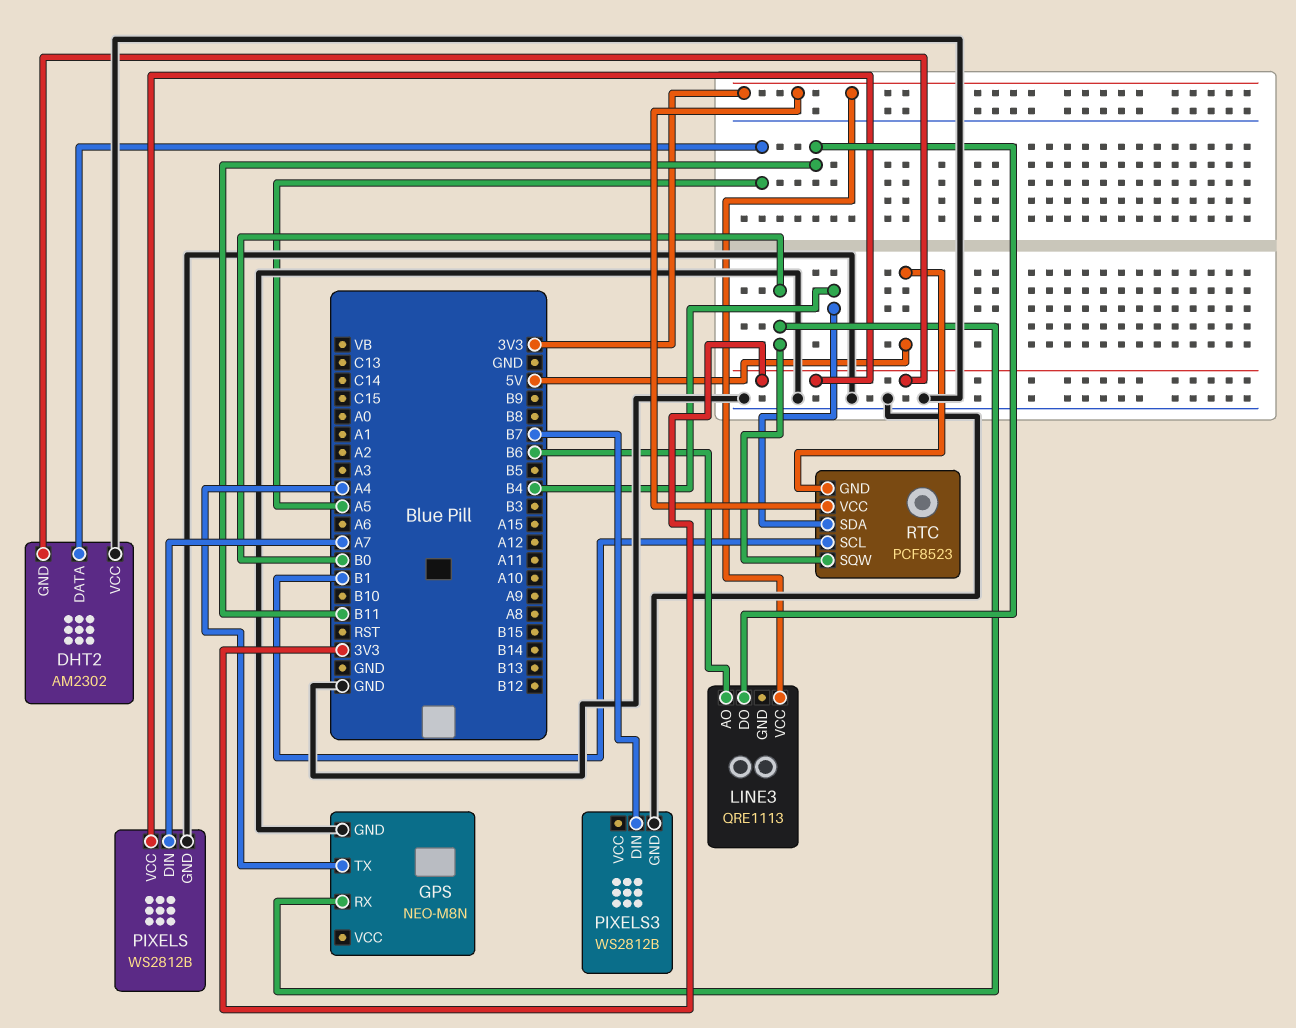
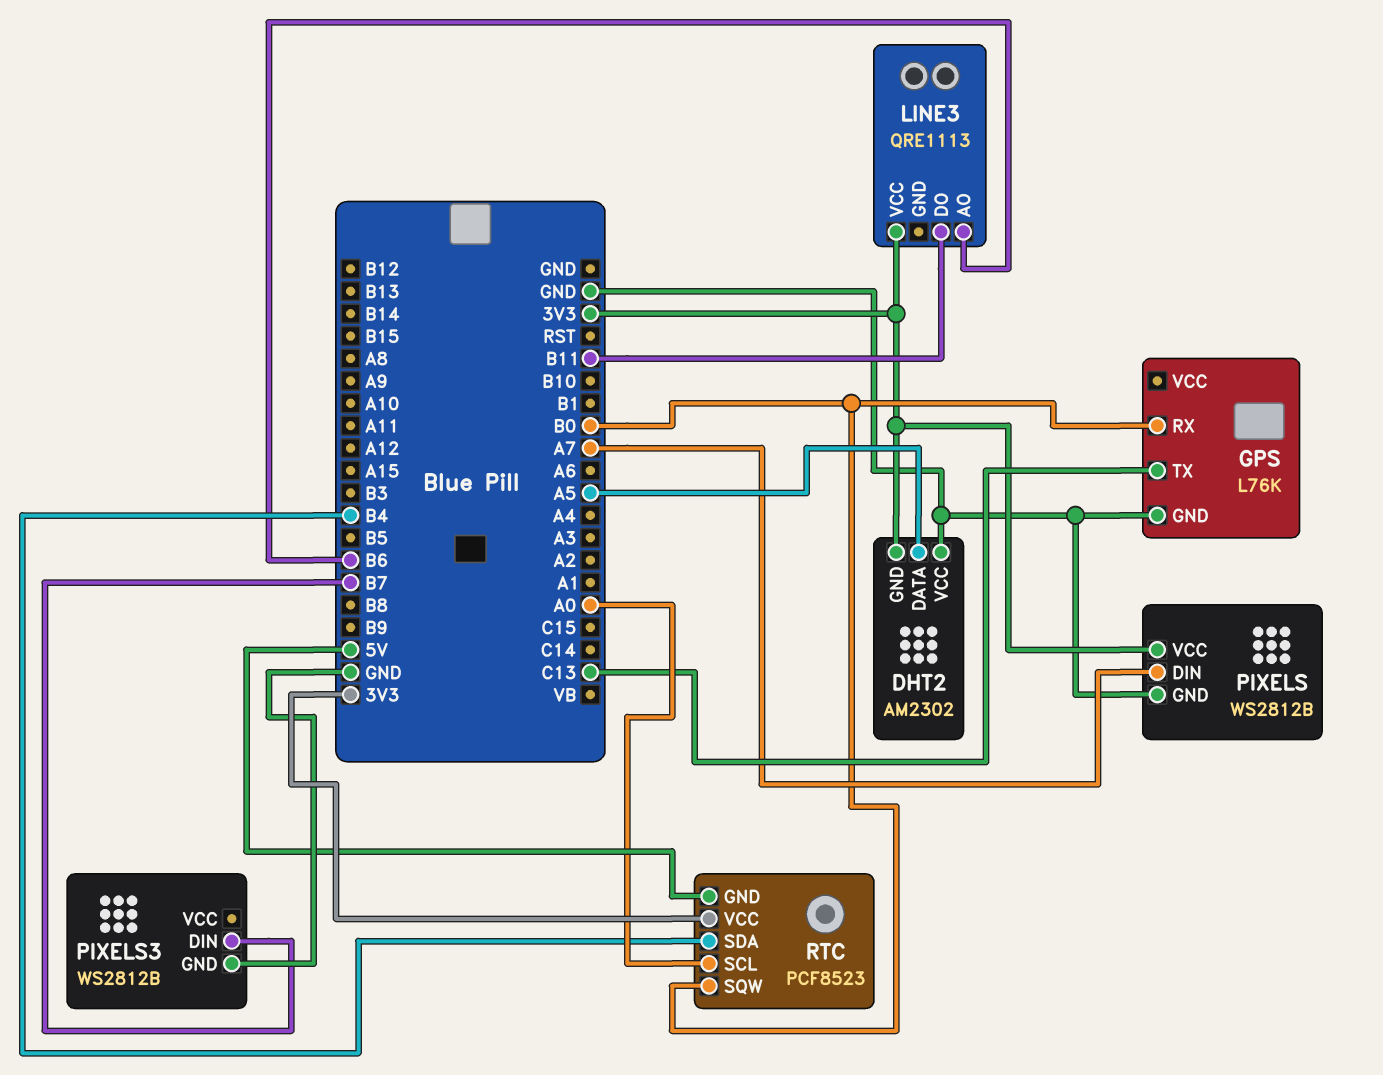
GPS: NEO-M8N -> L76K
GPS pin TX: A4 -> C13
RTC pin SCL: B1 -> A0

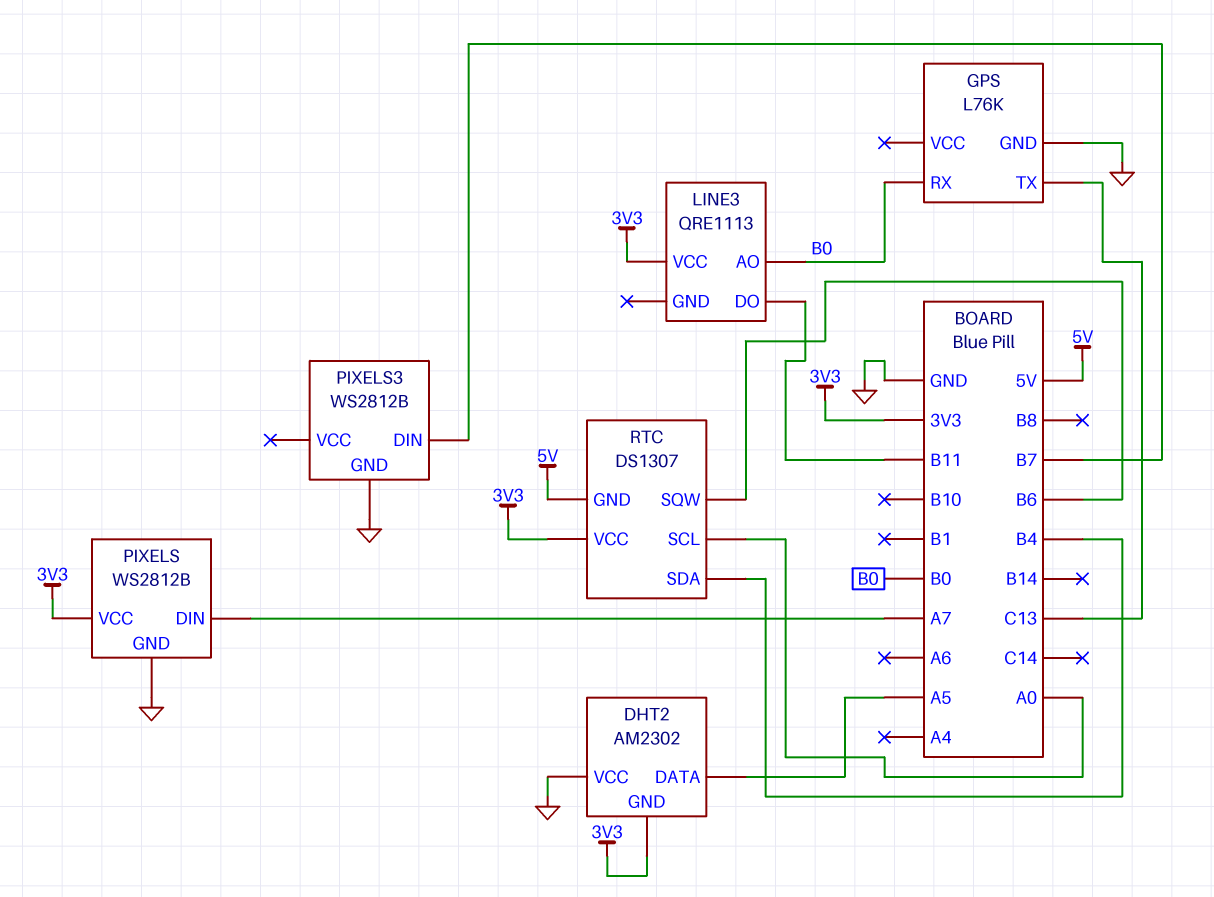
LINE3 pin AO: B6 -> B0
RTC: PCF8523 -> DS1307
RTC pin SQW: B0 -> B6

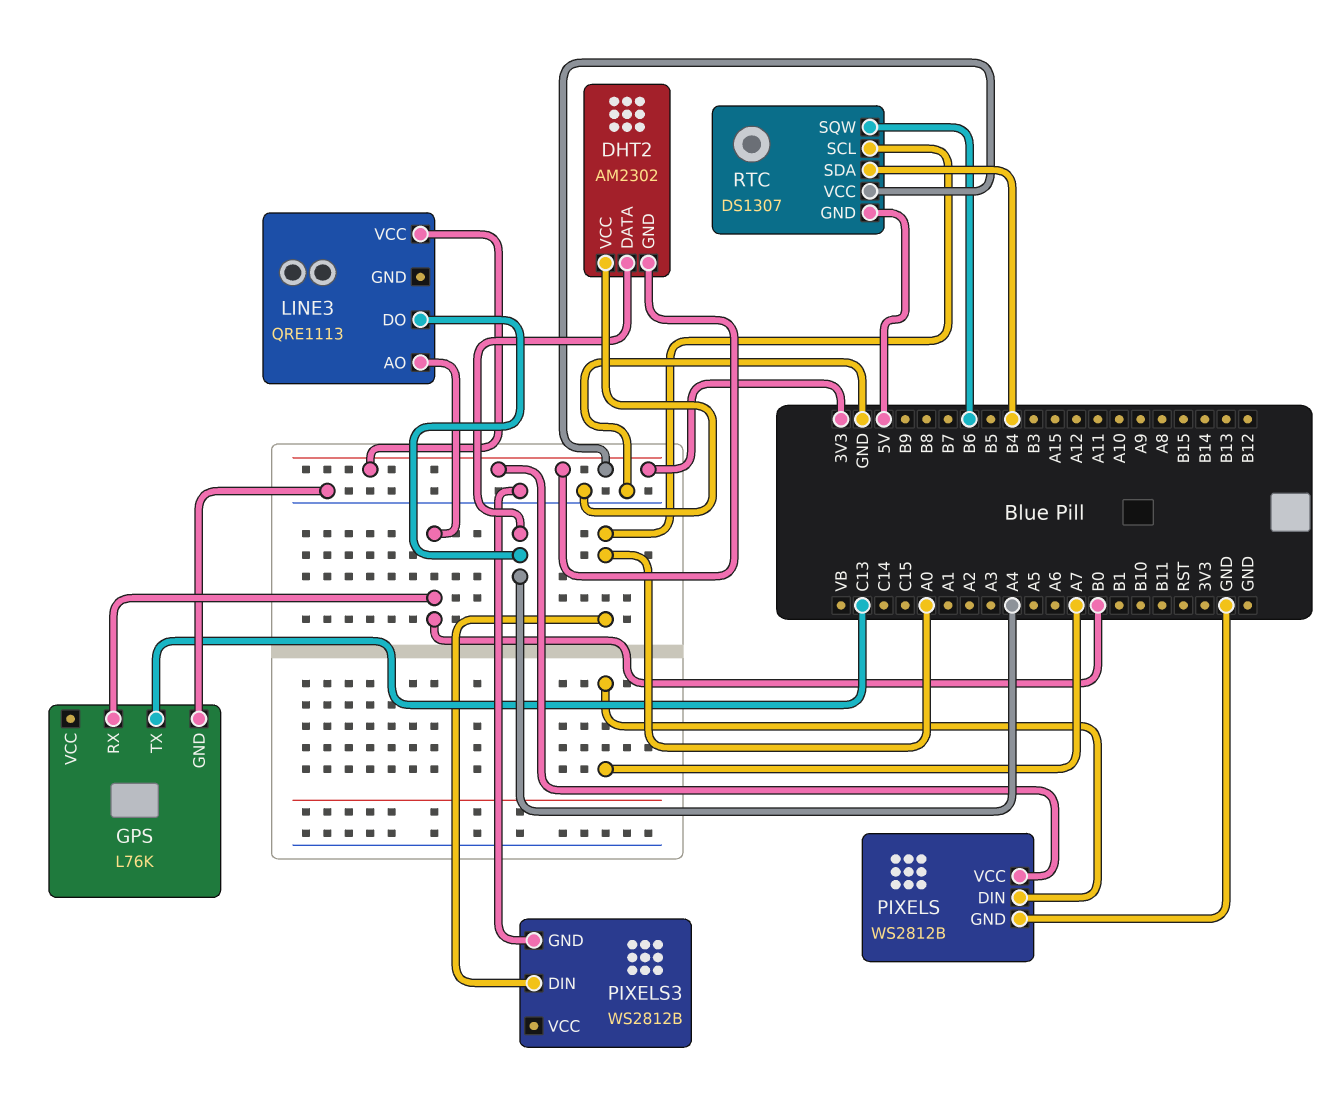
DHT2 pin DATA: A5 -> A4
LINE3 pin DO: B11 -> A4
PIXELS3 pin DIN: B7 -> A0

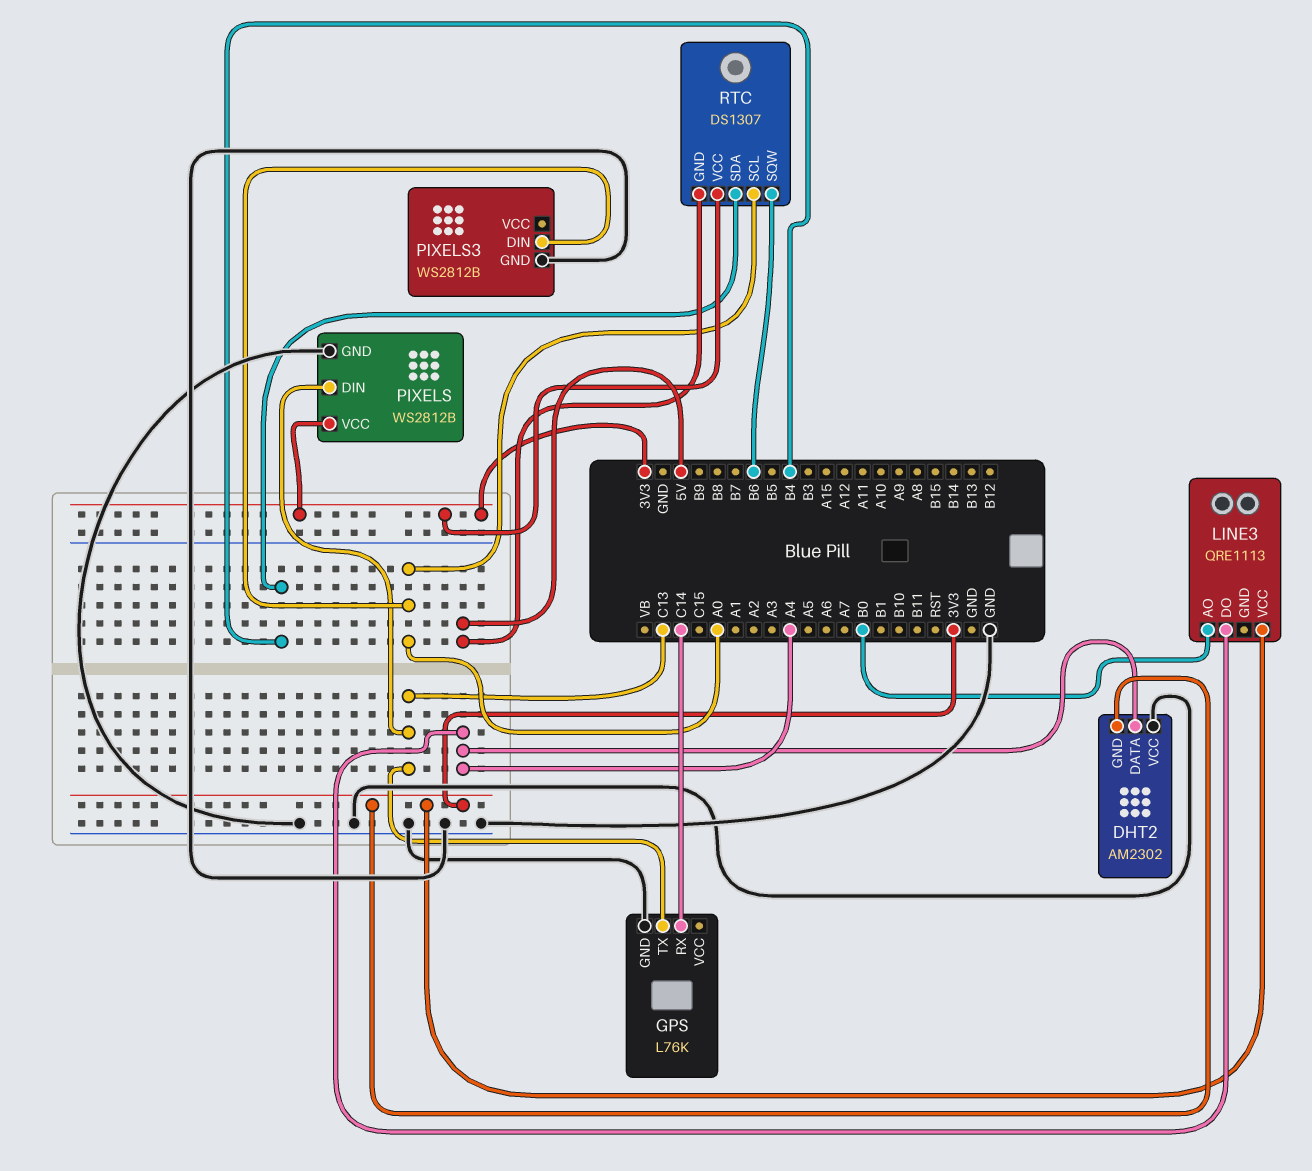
GPS pin RX: B0 -> C14
PIXELS pin DIN: A7 -> C13

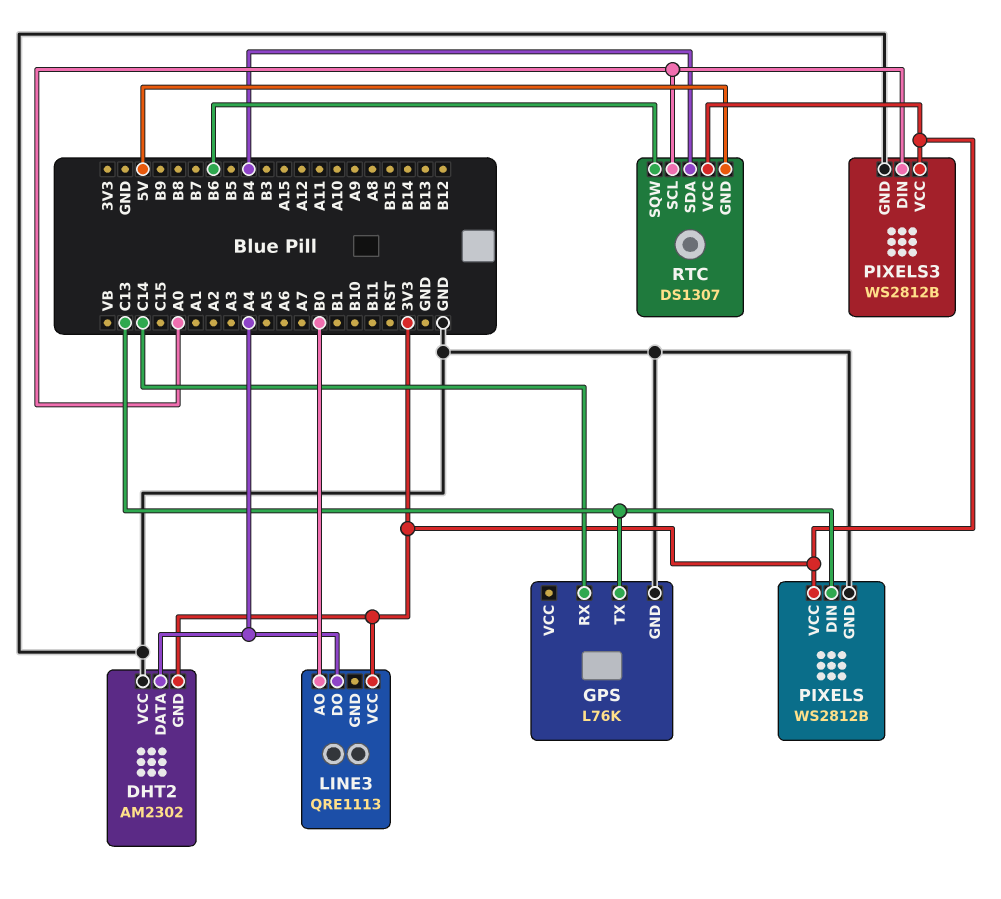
PIXELS3 pin VCC: none -> 3V3

